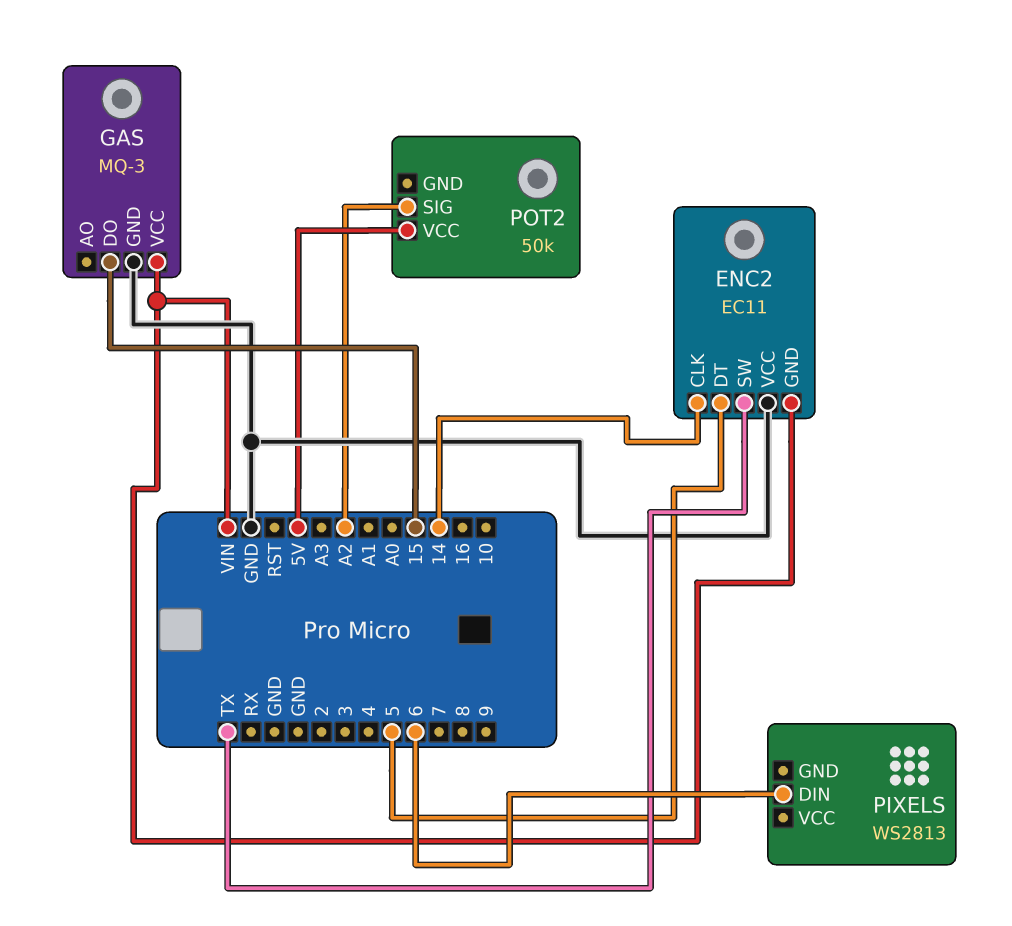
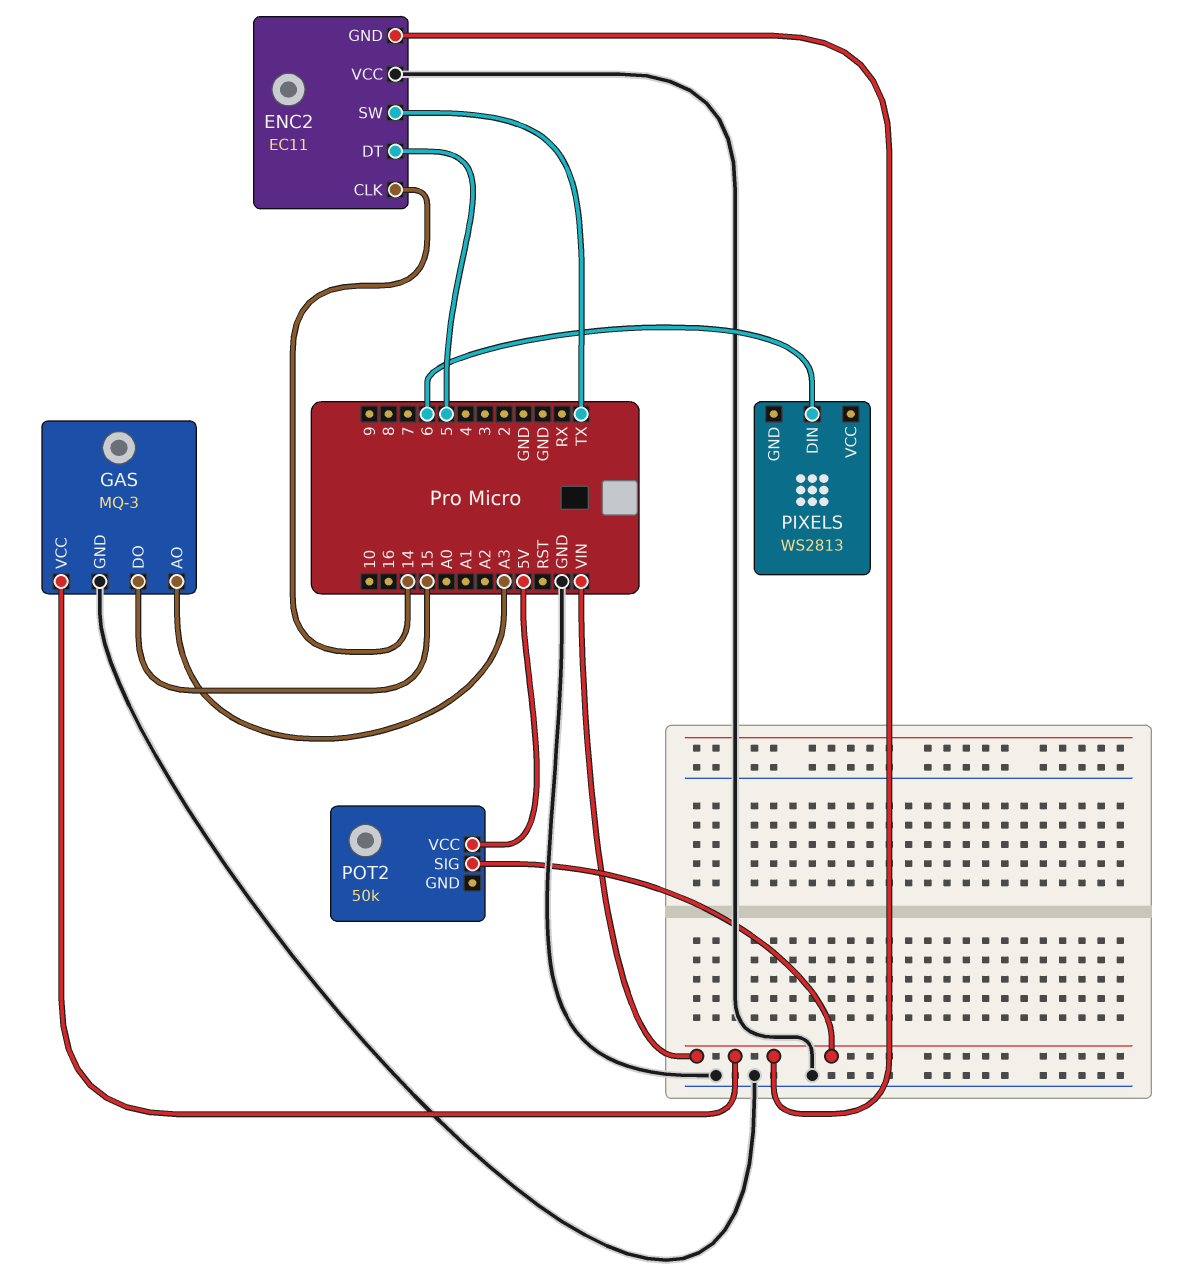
GAS pin AO: none -> A3
POT2 pin SIG: A2 -> VIN

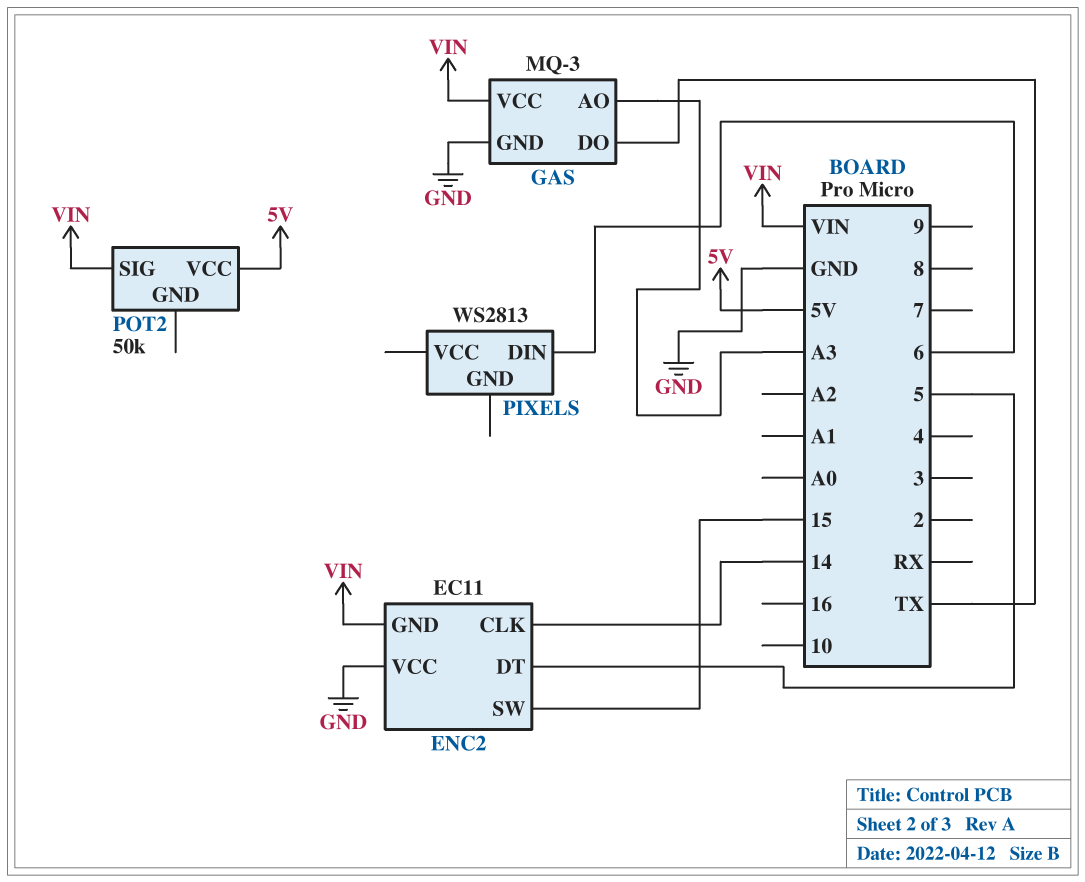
ENC2 pin SW: TX -> 15
GAS pin DO: 15 -> TX

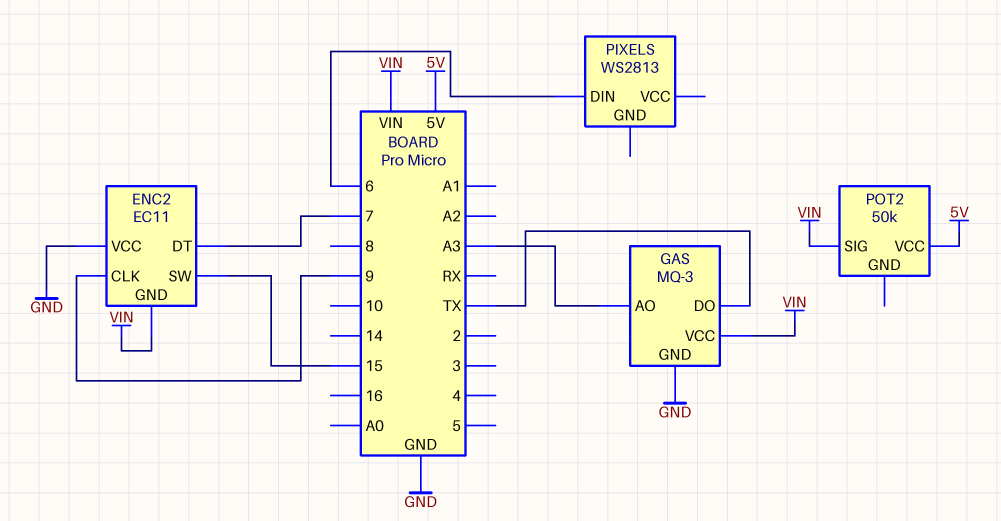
ENC2 pin CLK: 14 -> 9
ENC2 pin DT: 5 -> 7

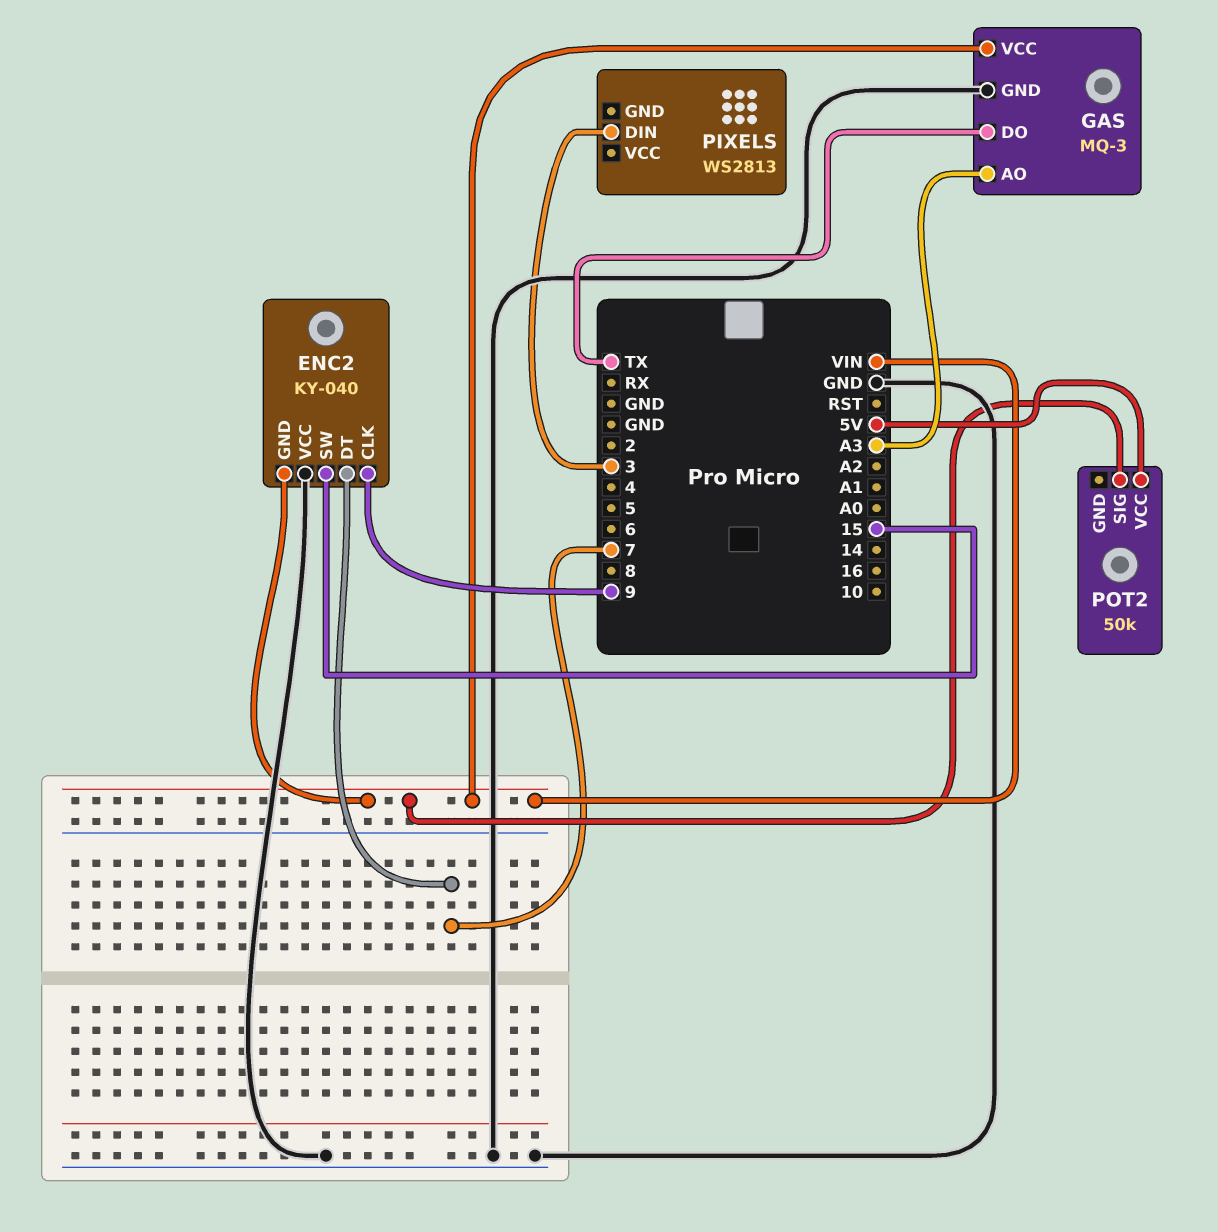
ENC2: EC11 -> KY-040
PIXELS pin DIN: 6 -> 3

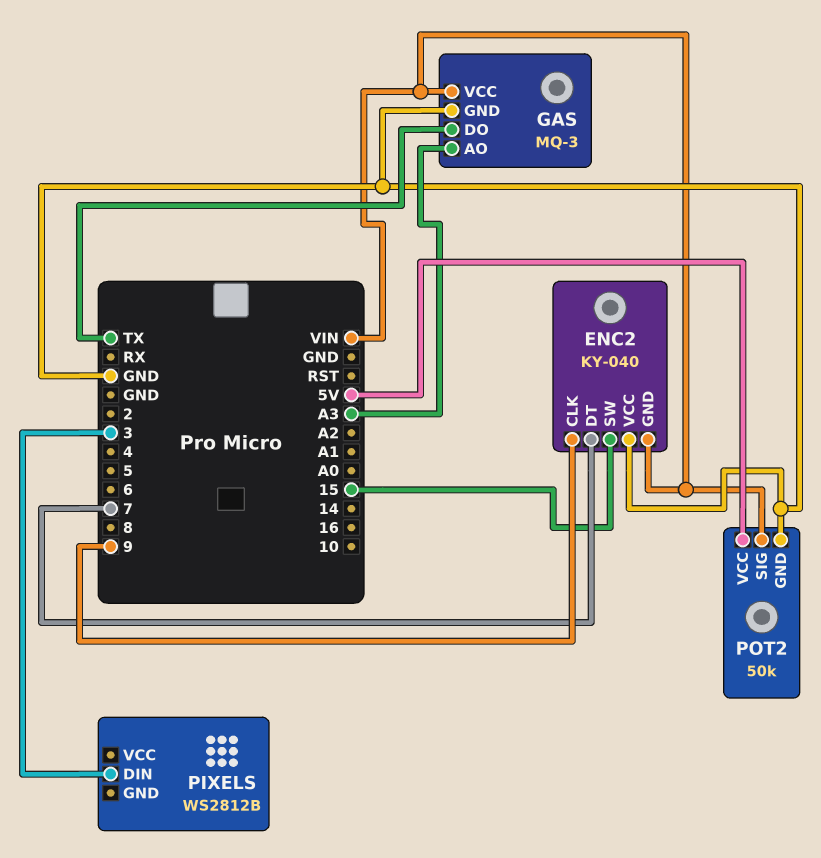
PIXELS: WS2813 -> WS2812B
POT2 pin GND: none -> GND

